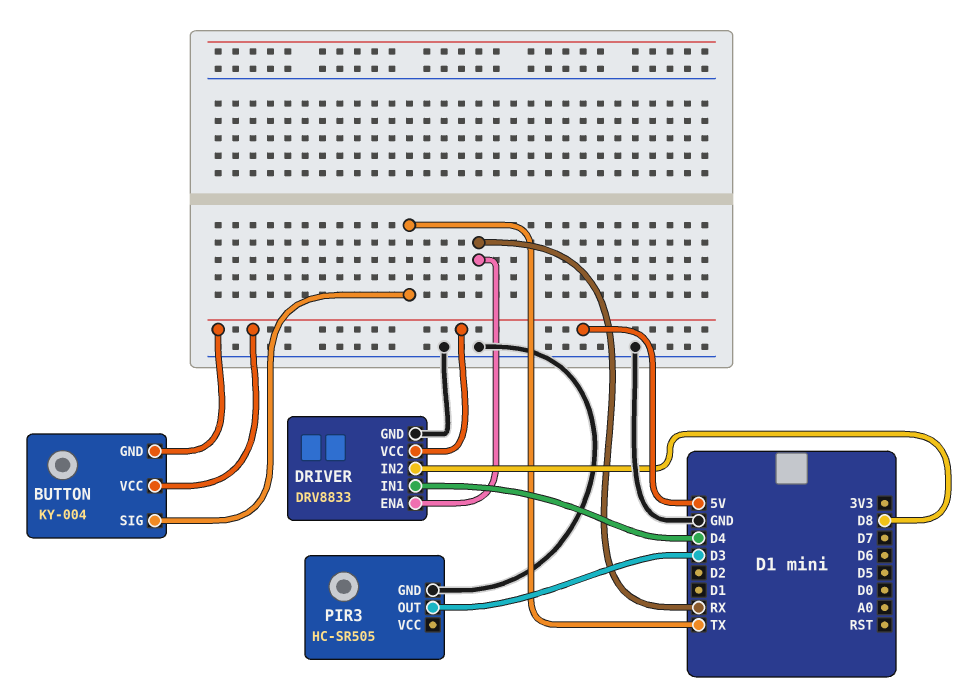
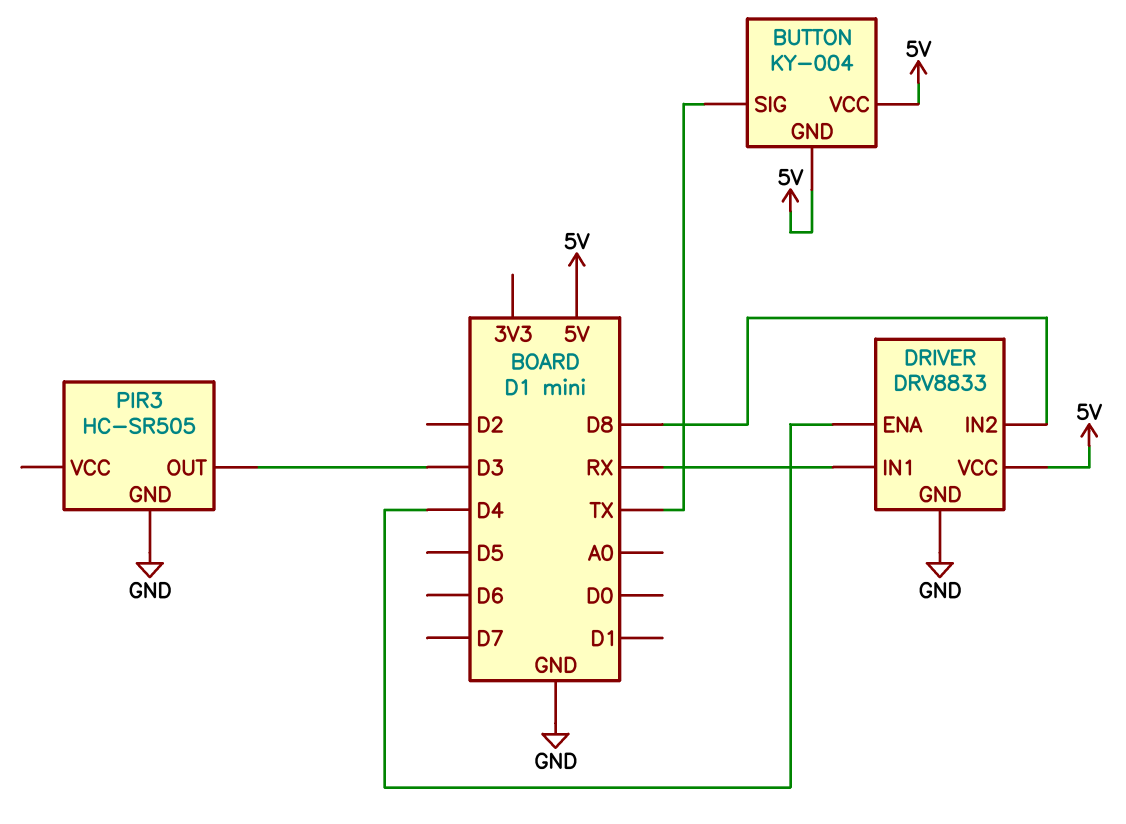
DRIVER pin ENA: RX -> D4
DRIVER pin IN1: D4 -> RX

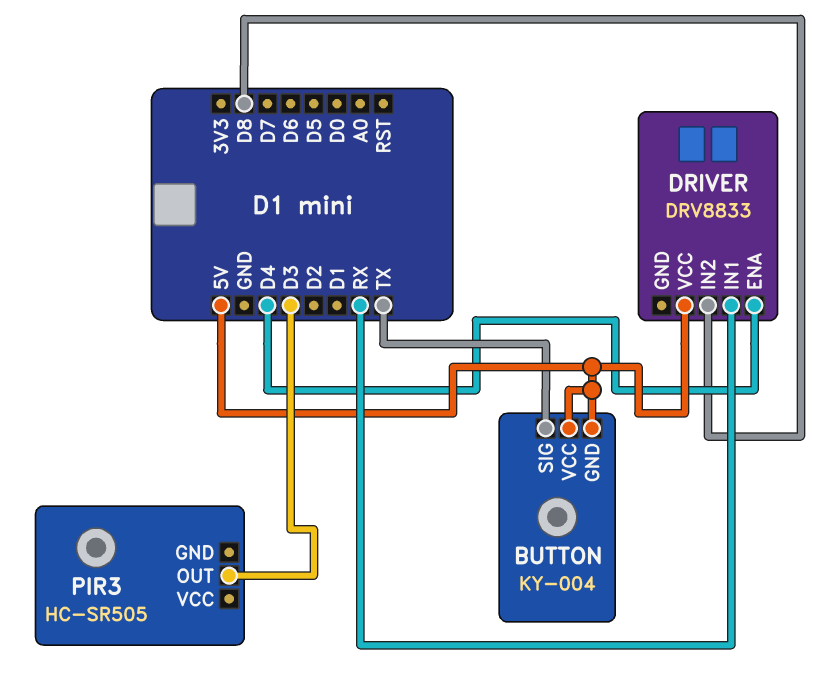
DRIVER pin GND: GND -> none
PIR3 pin GND: GND -> none

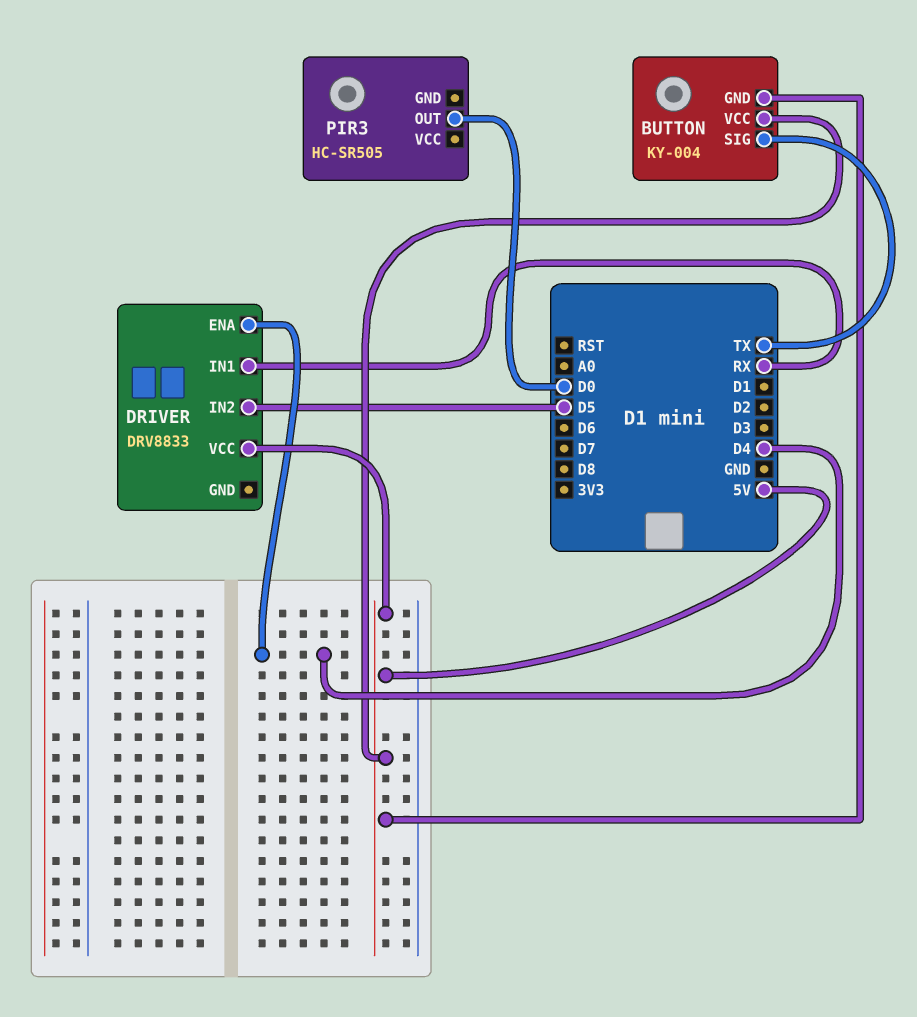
DRIVER pin IN2: D8 -> D5
PIR3 pin OUT: D3 -> D0

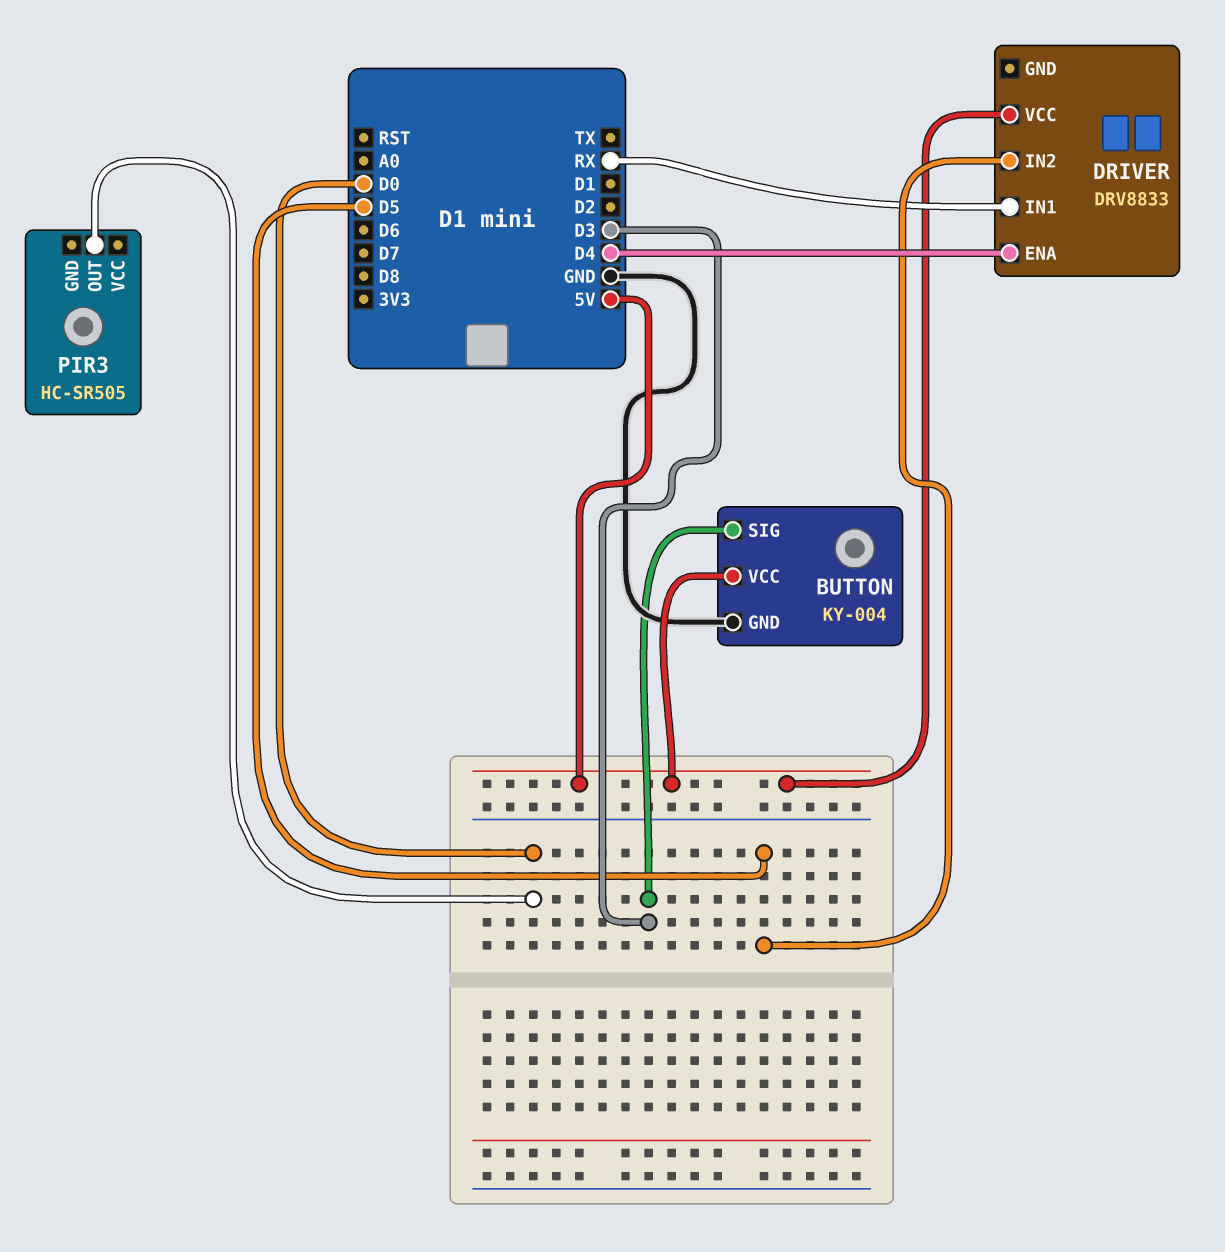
BUTTON pin GND: 5V -> GND
BUTTON pin SIG: TX -> D3

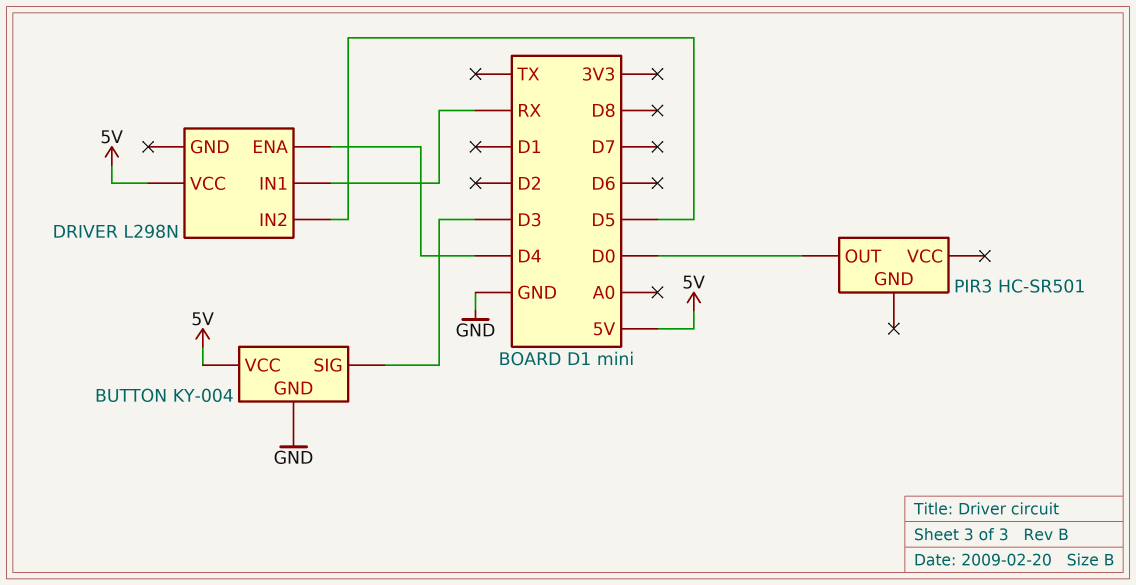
DRIVER: DRV8833 -> L298N
PIR3: HC-SR505 -> HC-SR501

